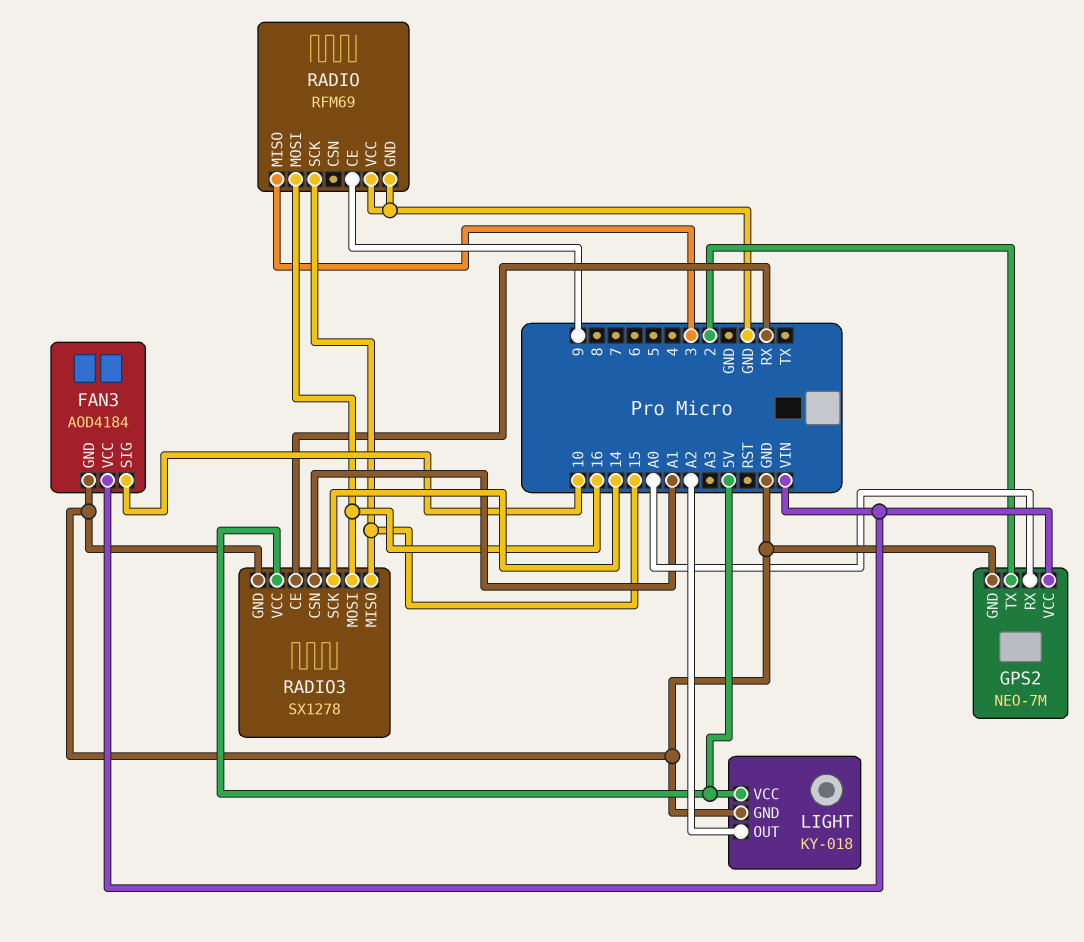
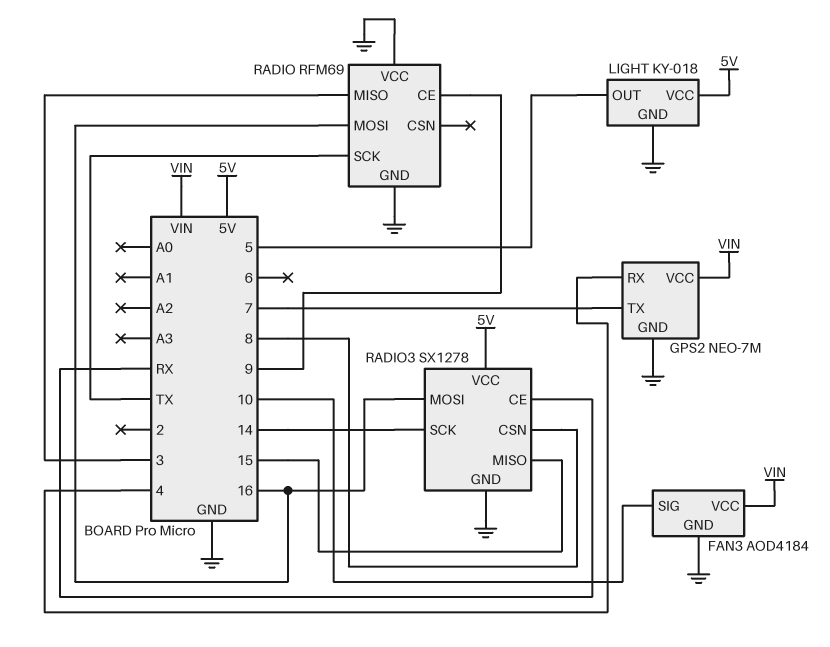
GPS2 pin RX: A0 -> 4
GPS2 pin TX: 2 -> 7
LIGHT pin OUT: A2 -> 5
RADIO pin SCK: 15 -> TX
RADIO3 pin CSN: A1 -> 8

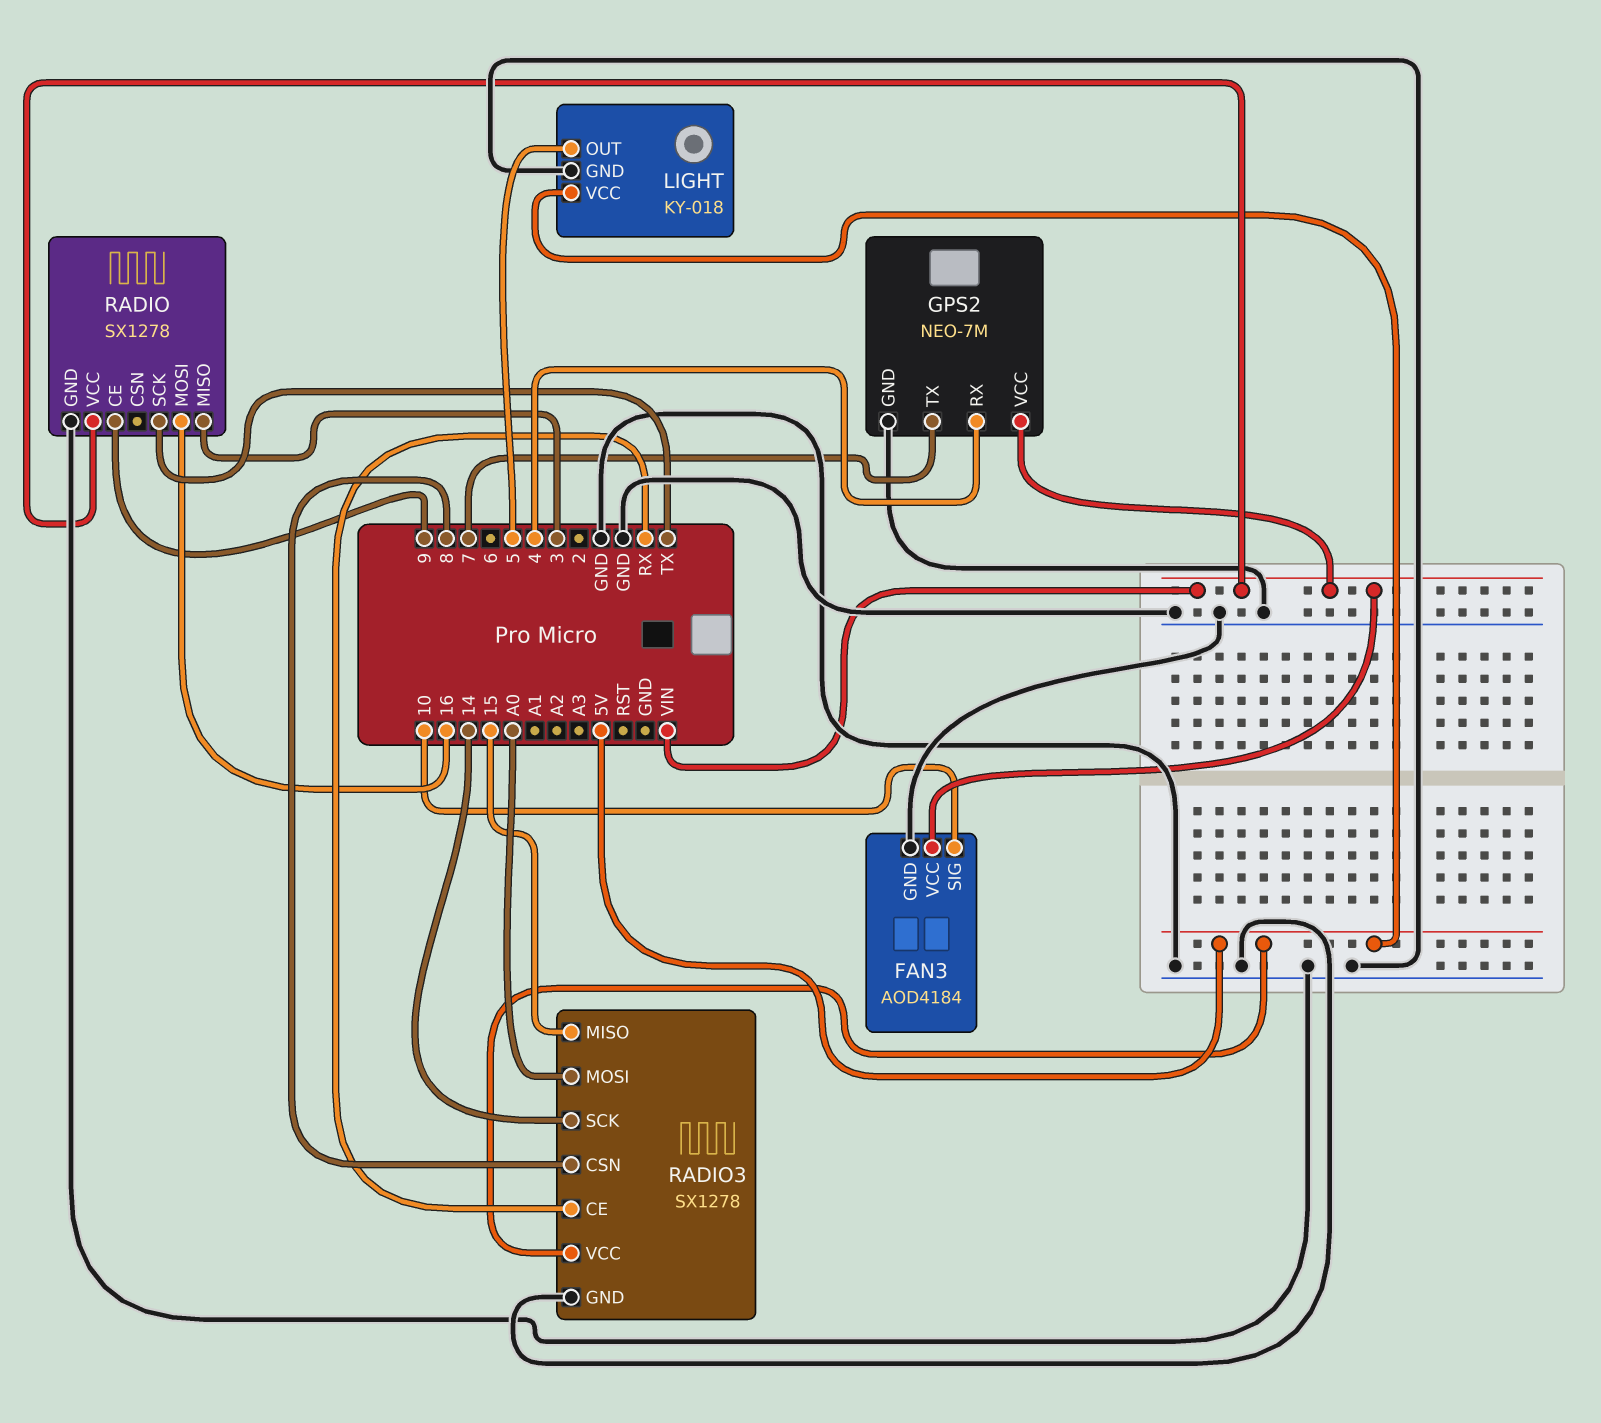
RADIO: RFM69 -> SX1278
RADIO pin VCC: GND -> VIN
RADIO3 pin MOSI: 16 -> A0

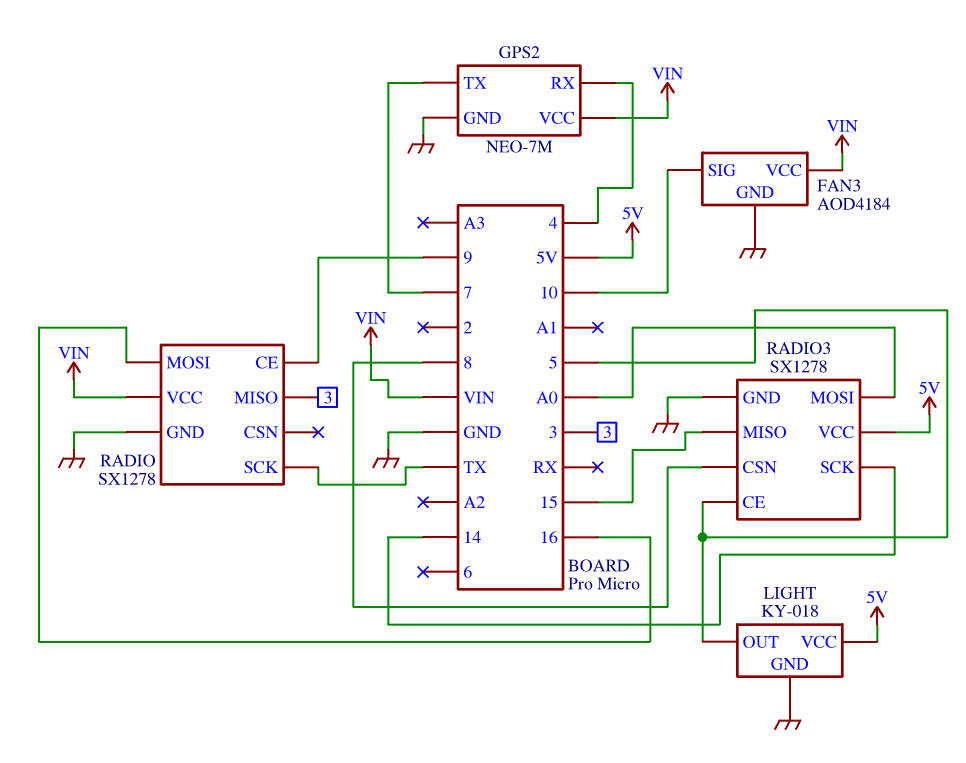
RADIO3 pin CE: RX -> 5

